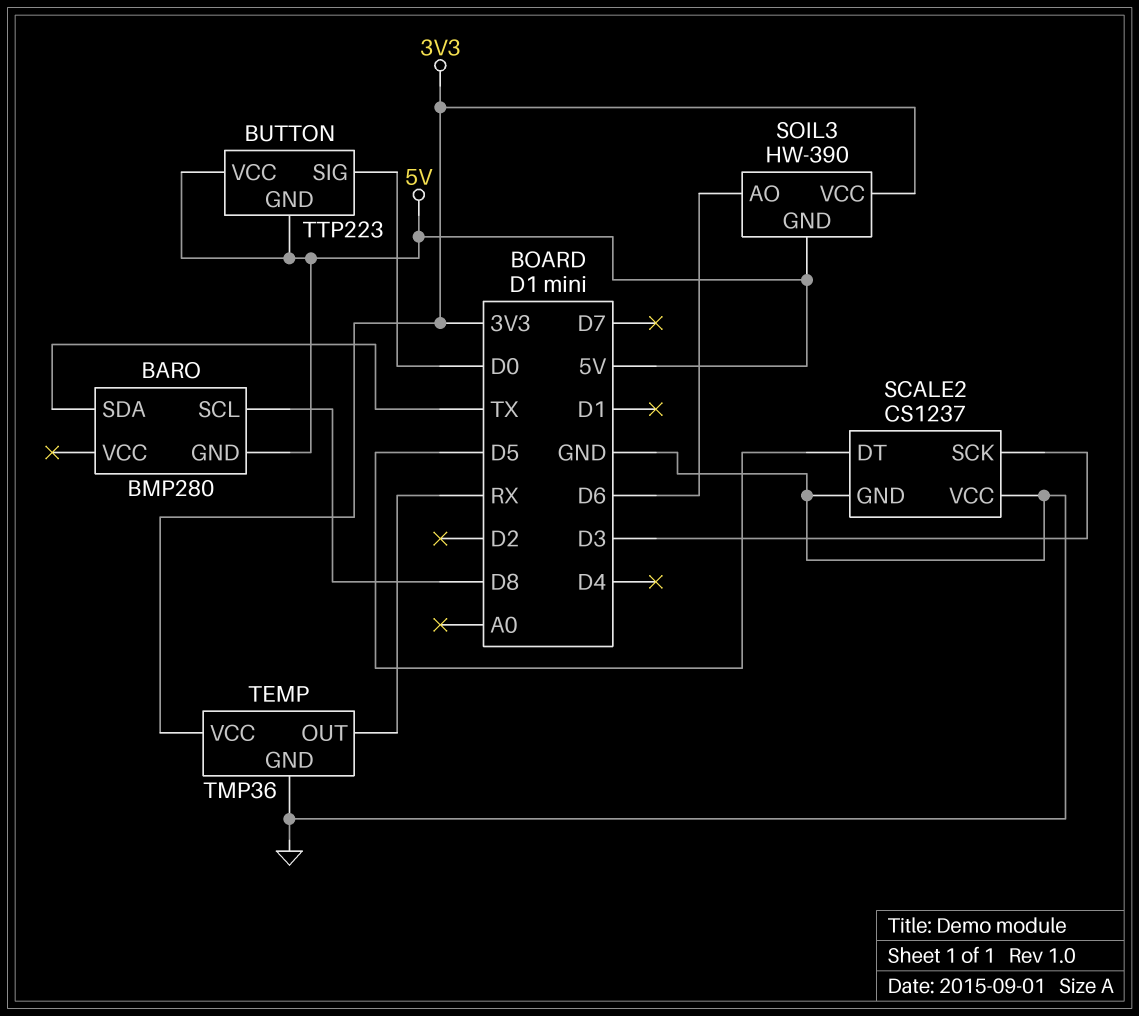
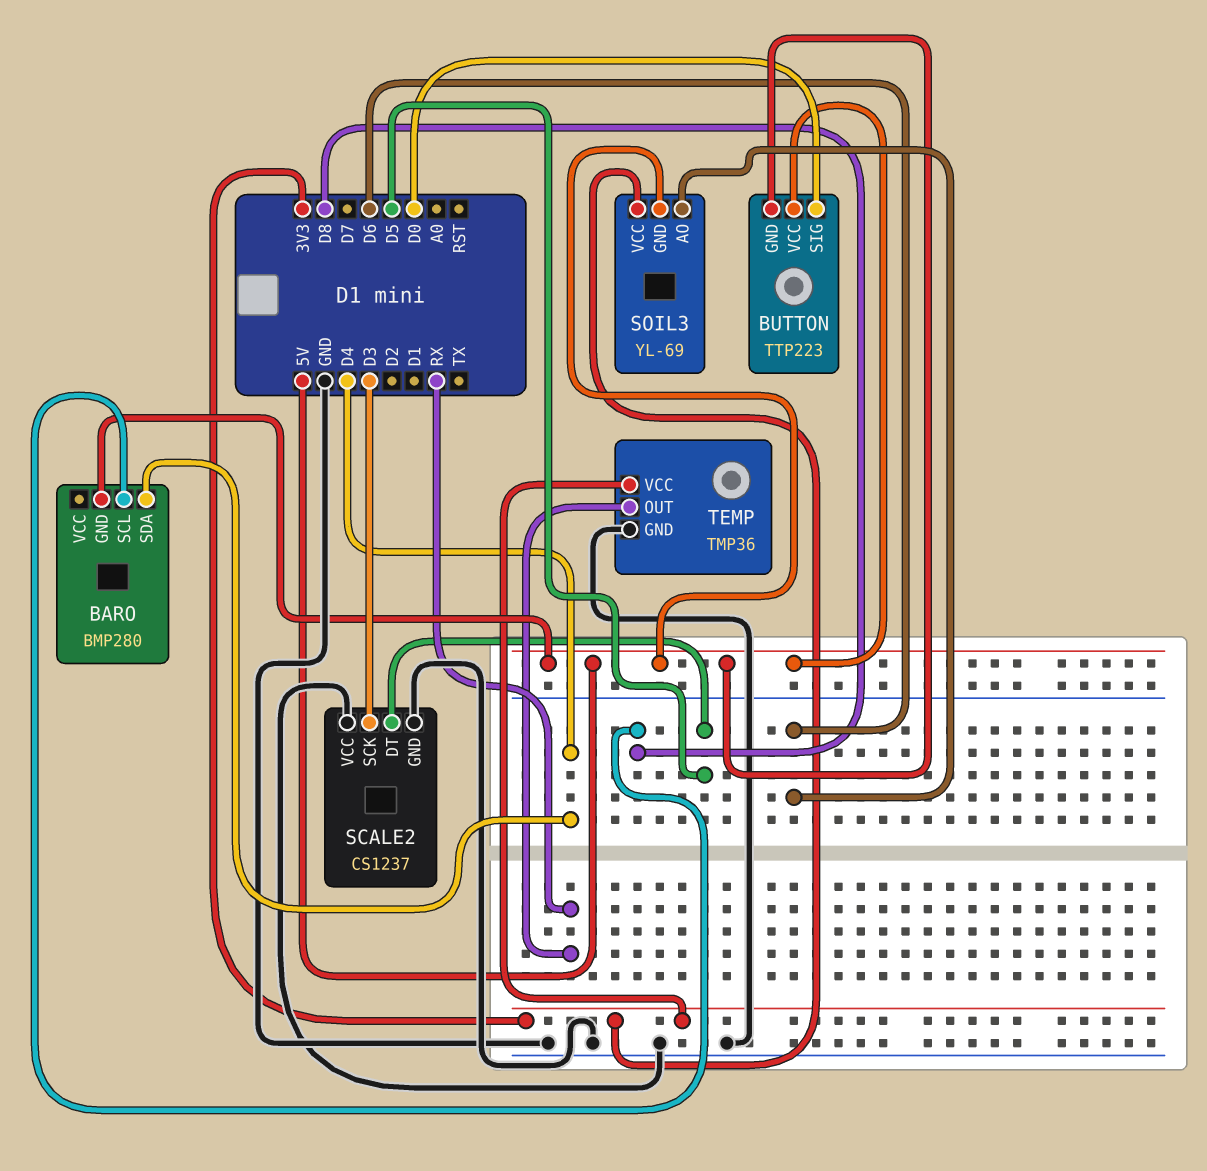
BARO pin SDA: TX -> D4
SOIL3: HW-390 -> YL-69

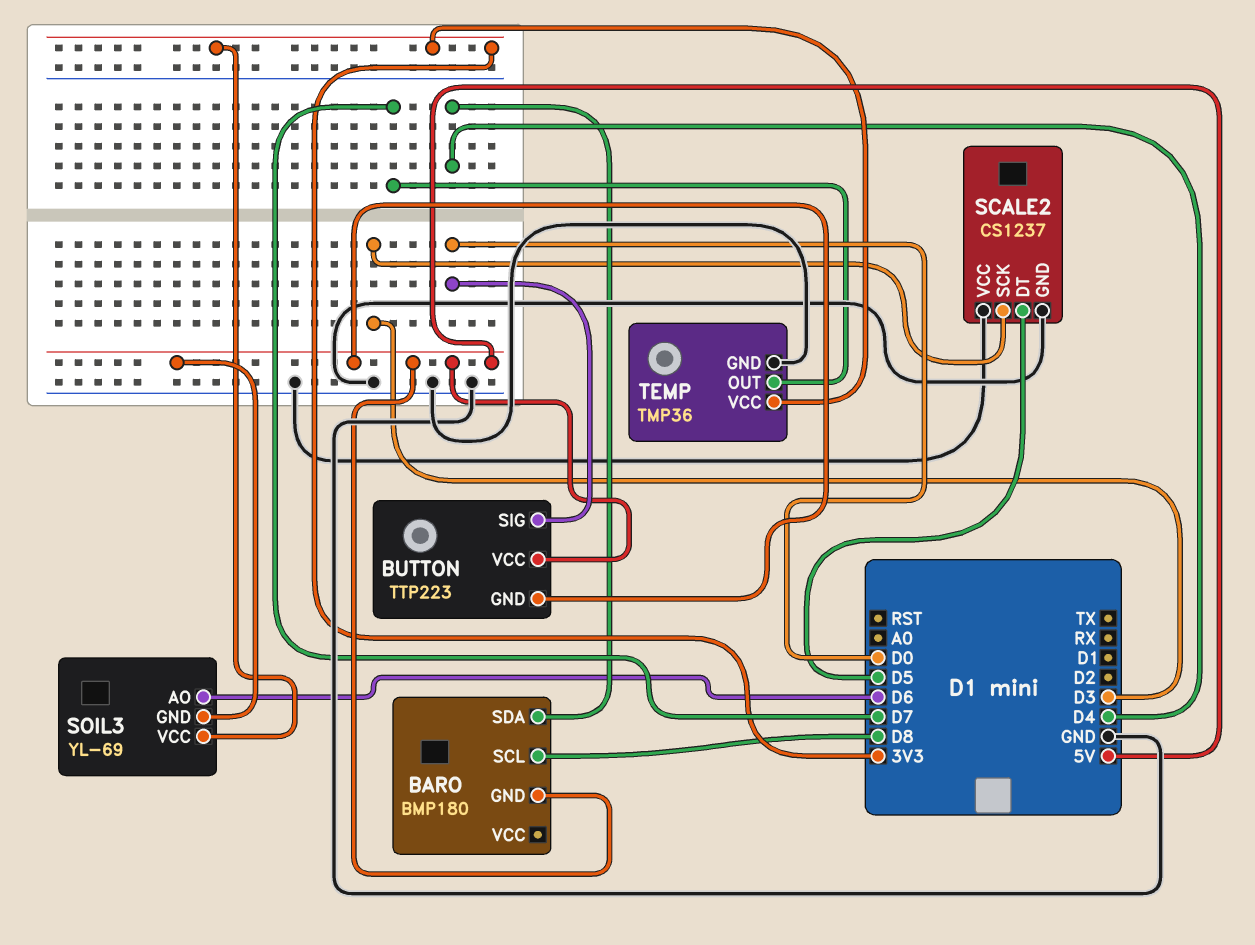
BARO: BMP280 -> BMP180
TEMP pin OUT: RX -> D7

